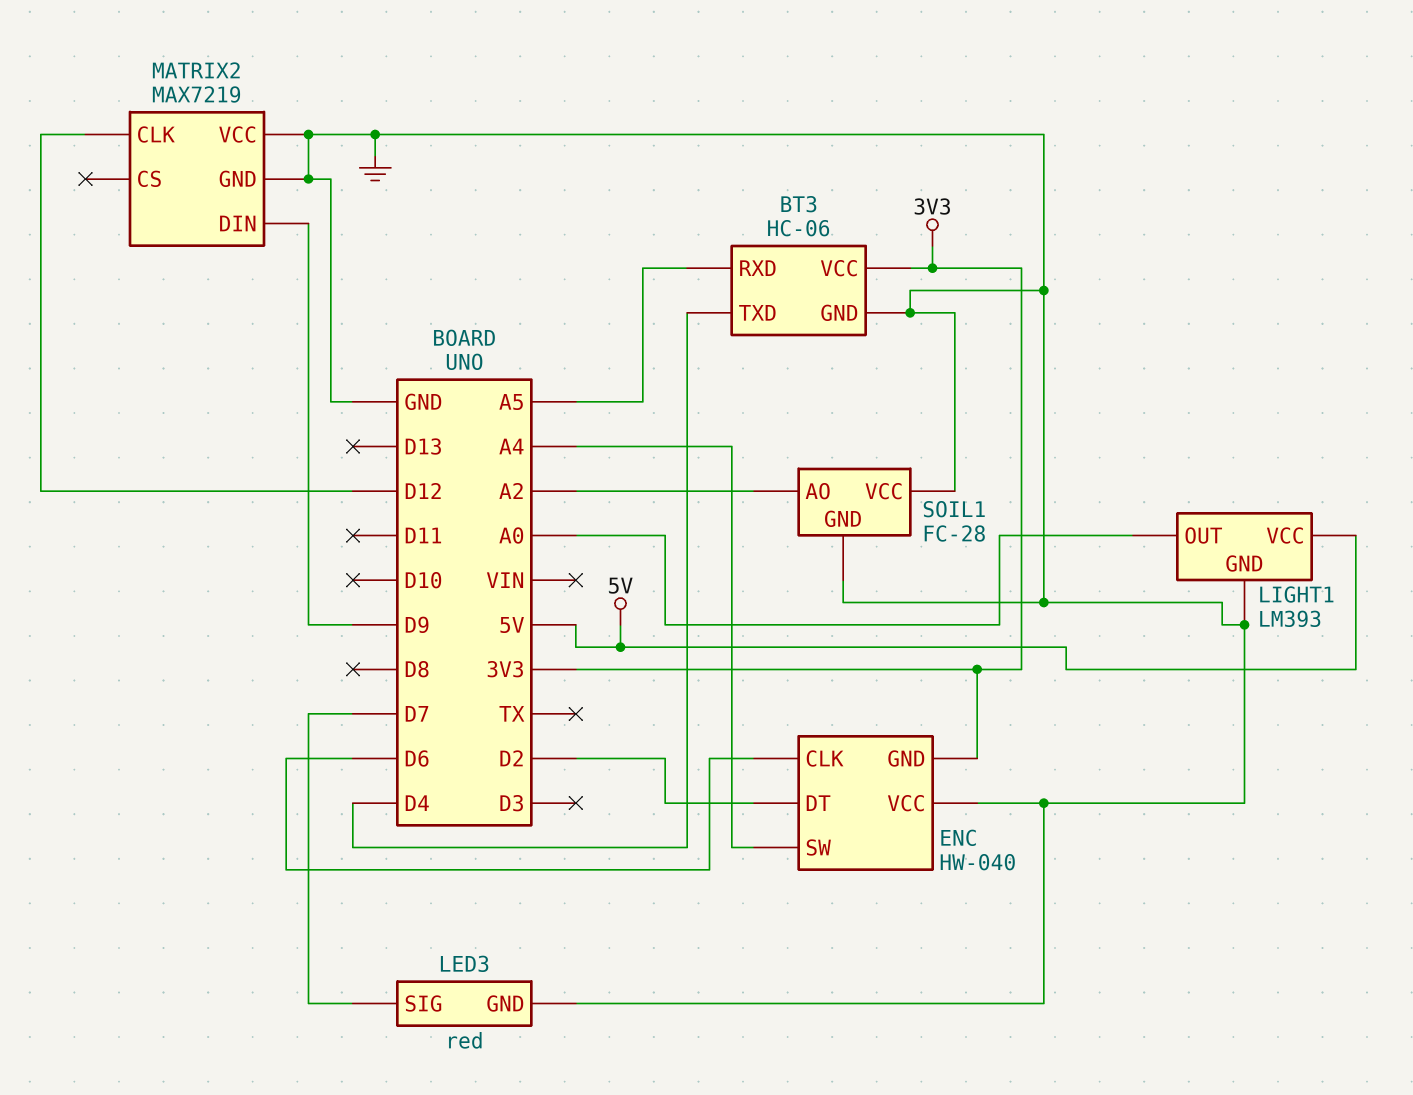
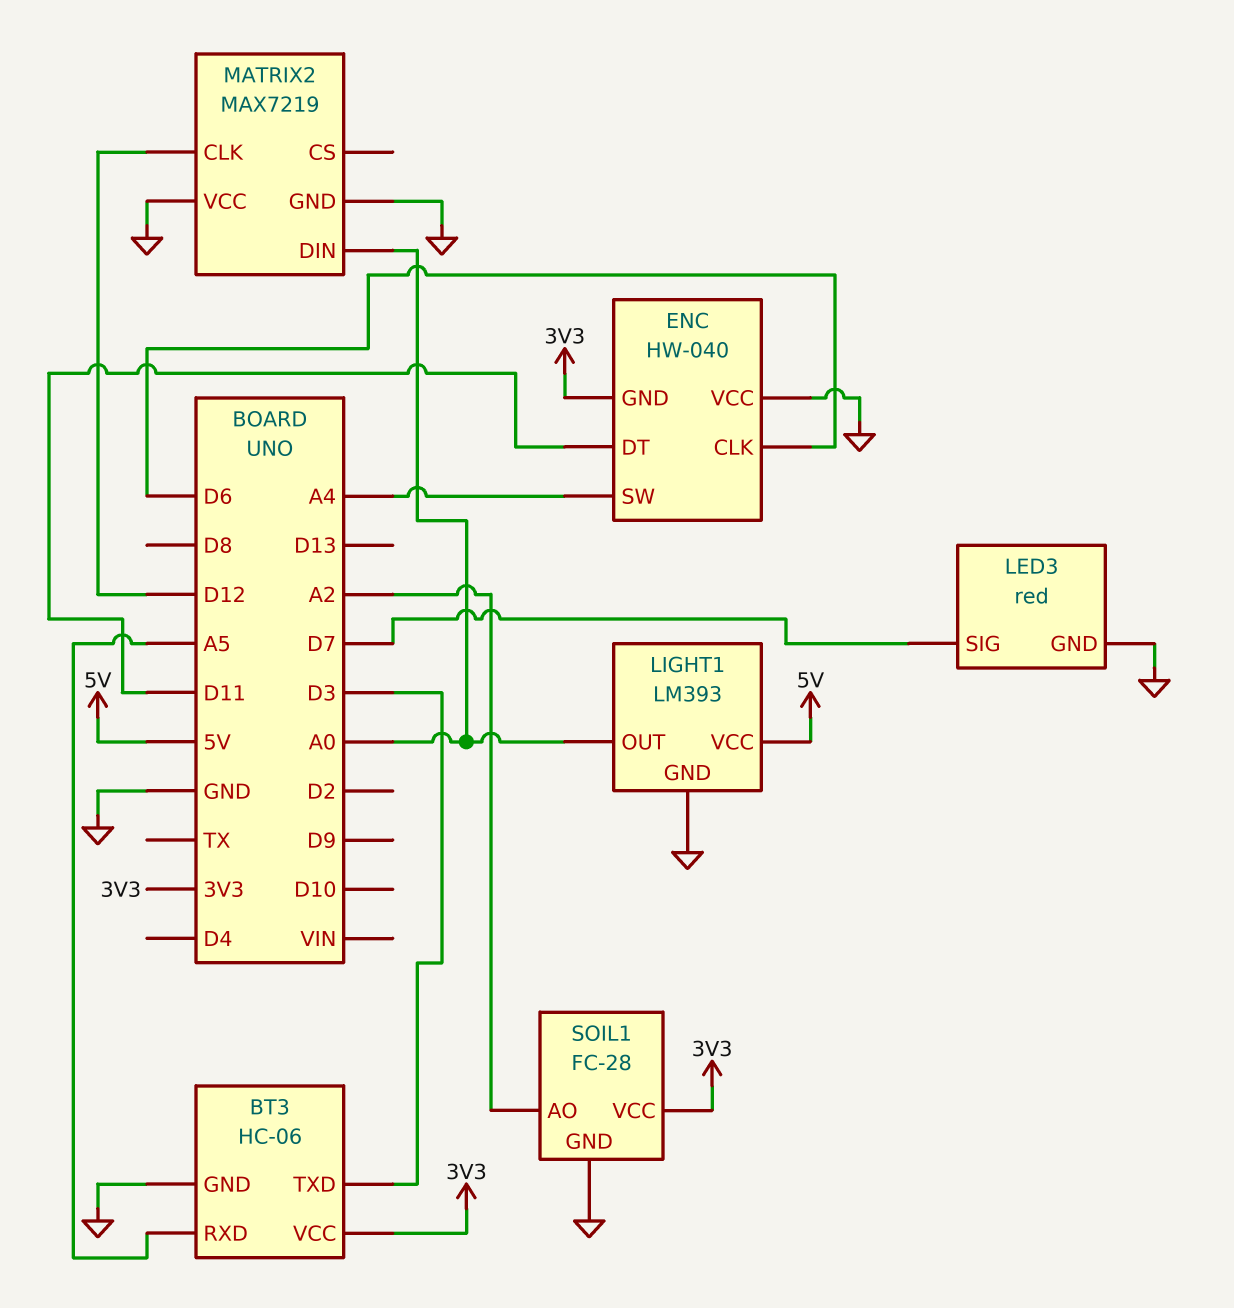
BT3 pin TXD: D4 -> D3
ENC pin DT: D2 -> D11
MATRIX2 pin DIN: D9 -> A0
SOIL1 pin VCC: GND -> 3V3

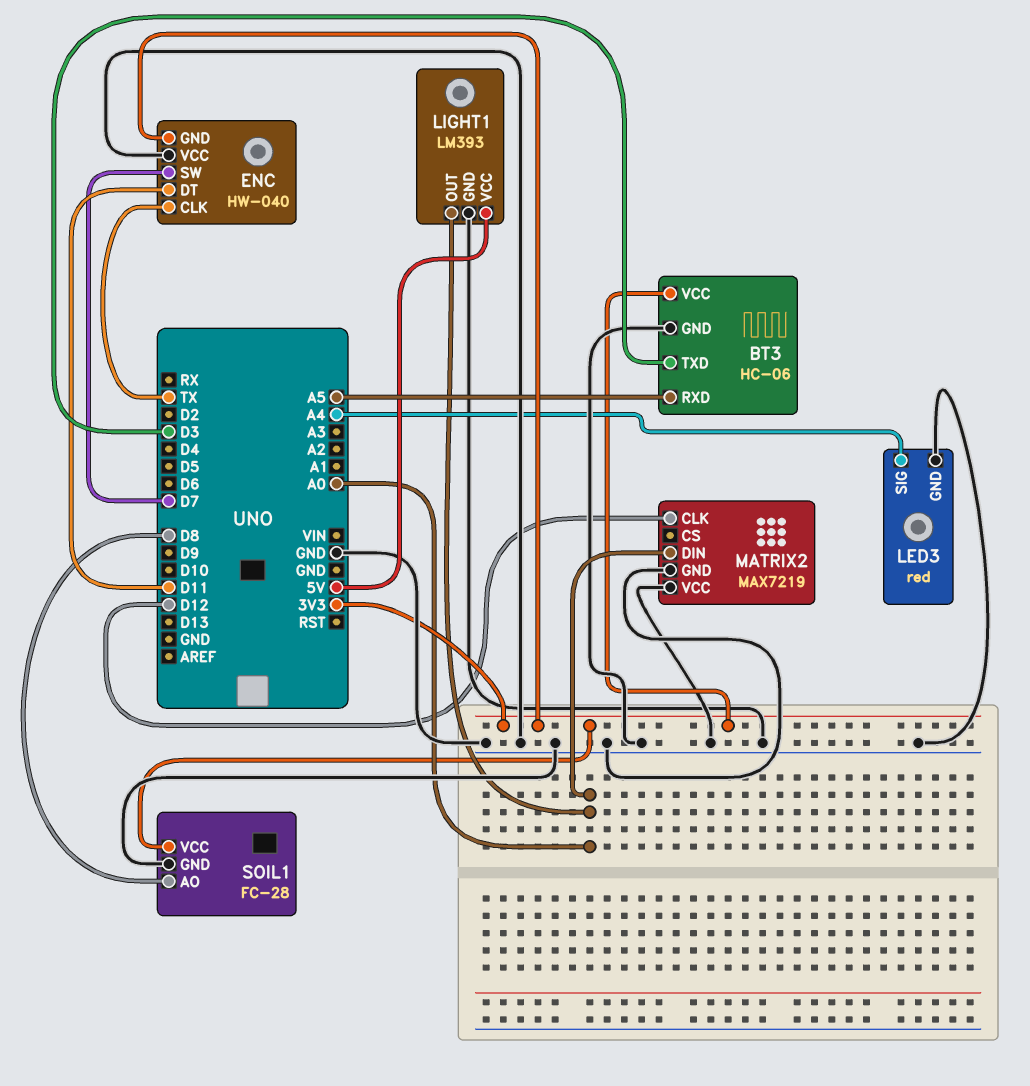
ENC pin CLK: D6 -> TX
ENC pin SW: A4 -> D7
LED3 pin SIG: D7 -> A4
SOIL1 pin AO: A2 -> D8

